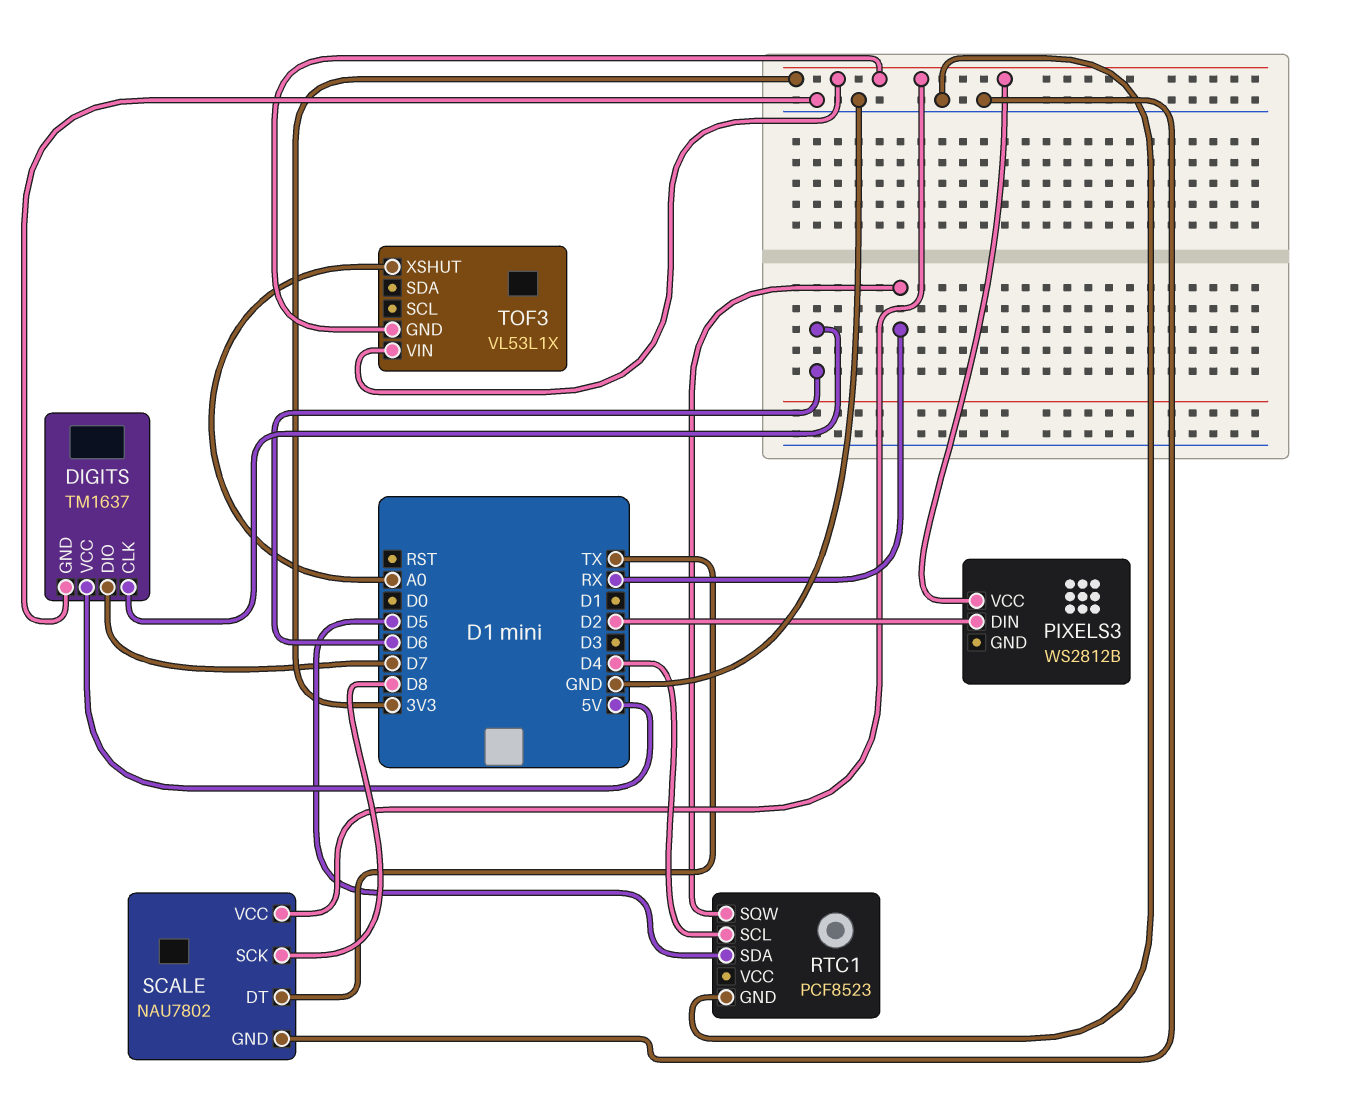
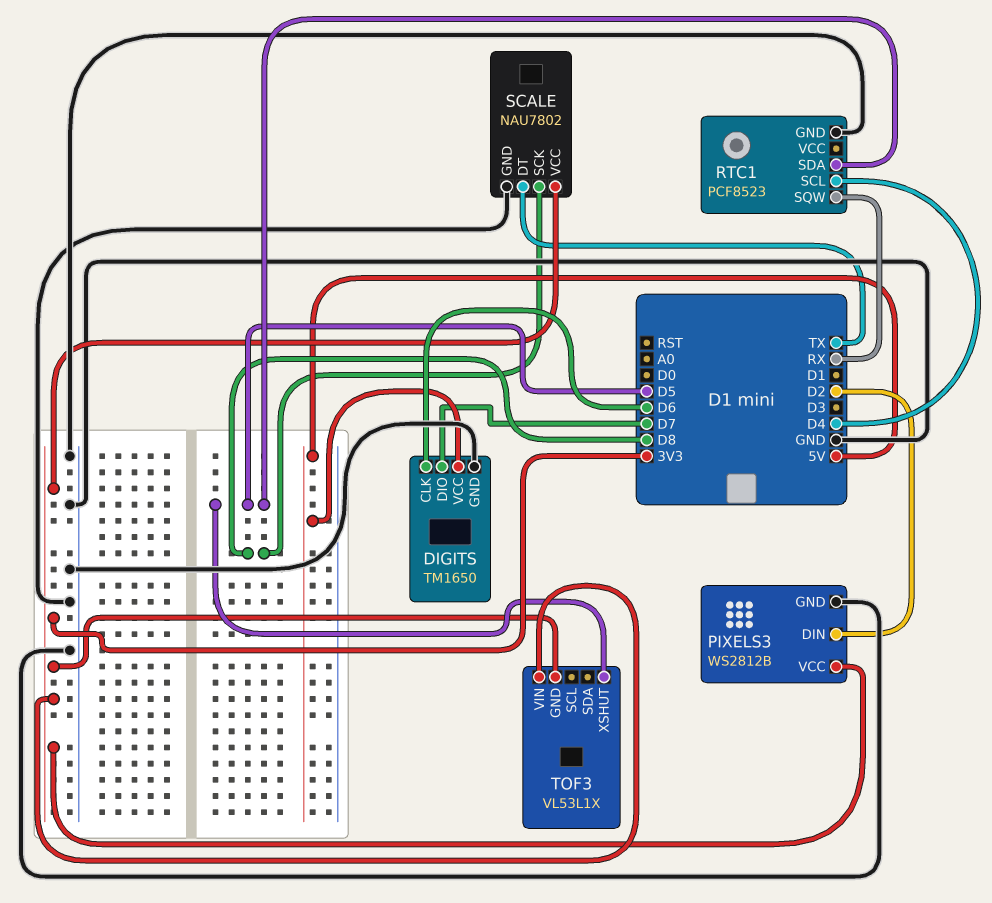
DIGITS: TM1637 -> TM1650
PIXELS3 pin GND: none -> GND
TOF3 pin XSHUT: A0 -> D5

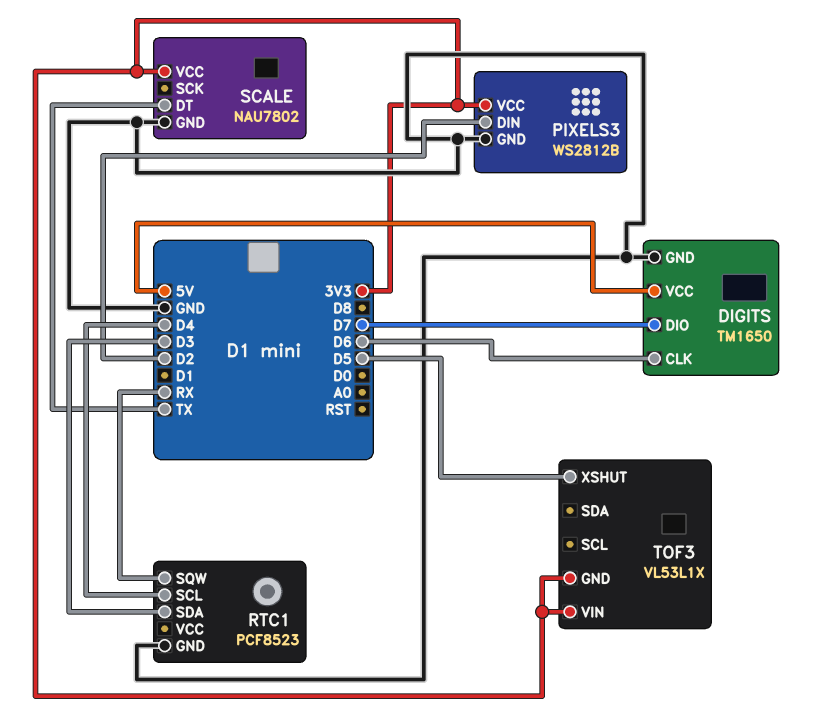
RTC1 pin SDA: D5 -> D3
SCALE pin SCK: D8 -> none

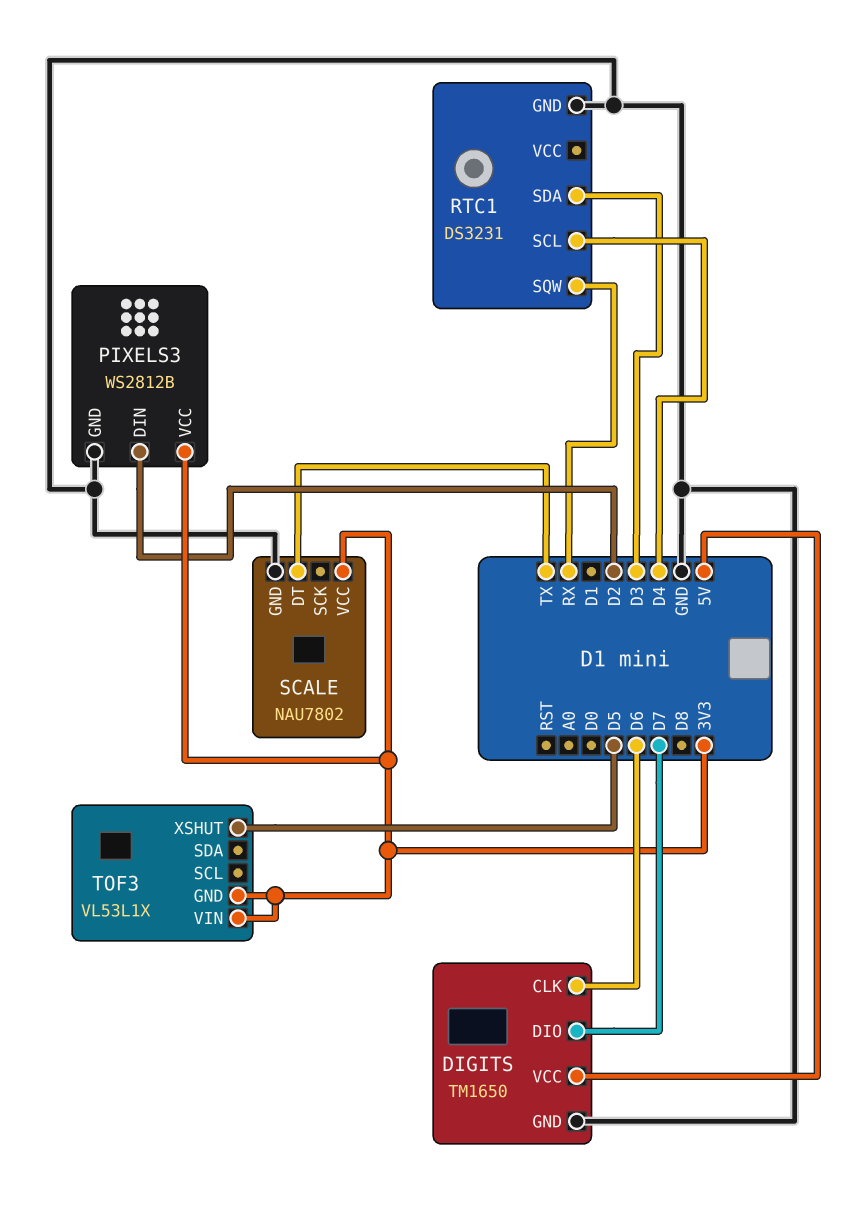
RTC1: PCF8523 -> DS3231

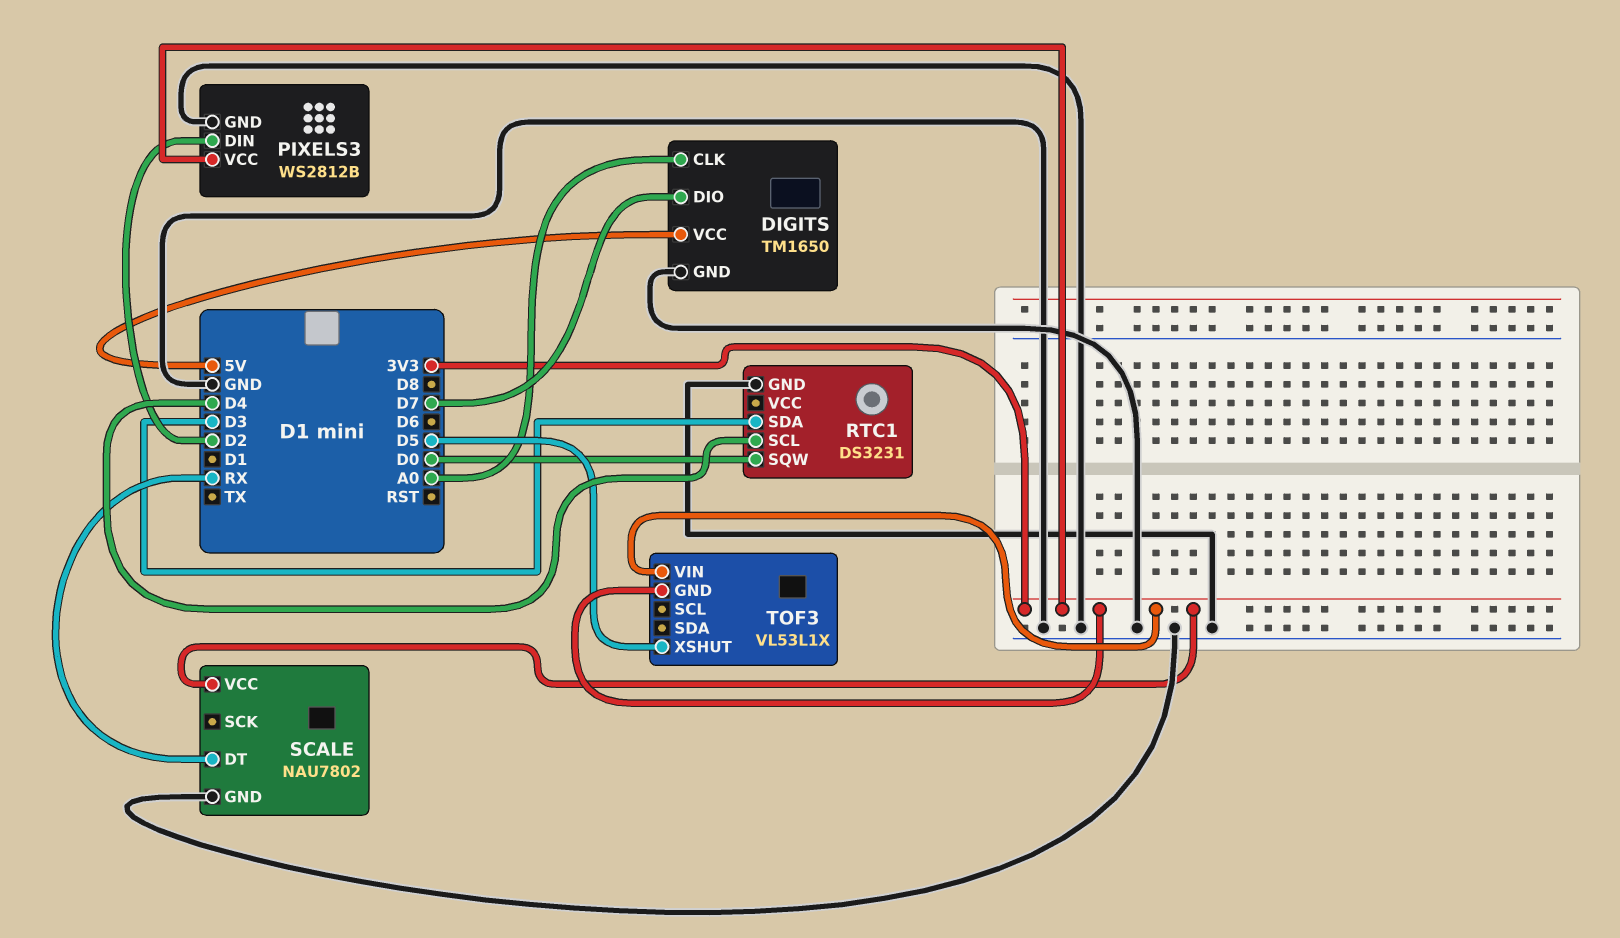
DIGITS pin CLK: D6 -> A0
RTC1 pin SQW: RX -> D0
SCALE pin DT: TX -> RX

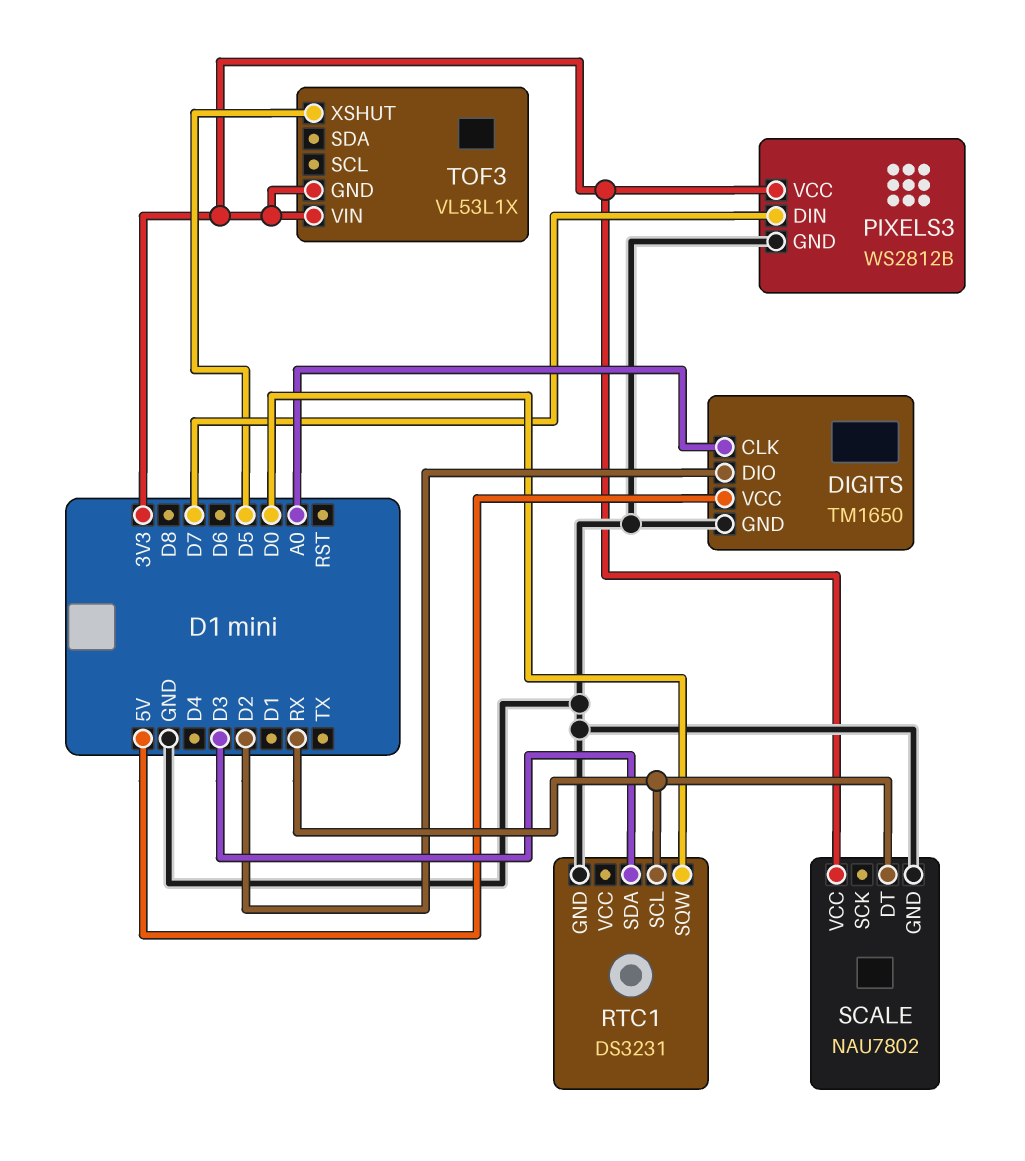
DIGITS pin DIO: D7 -> D2
PIXELS3 pin DIN: D2 -> D7
RTC1 pin SCL: D4 -> RX

